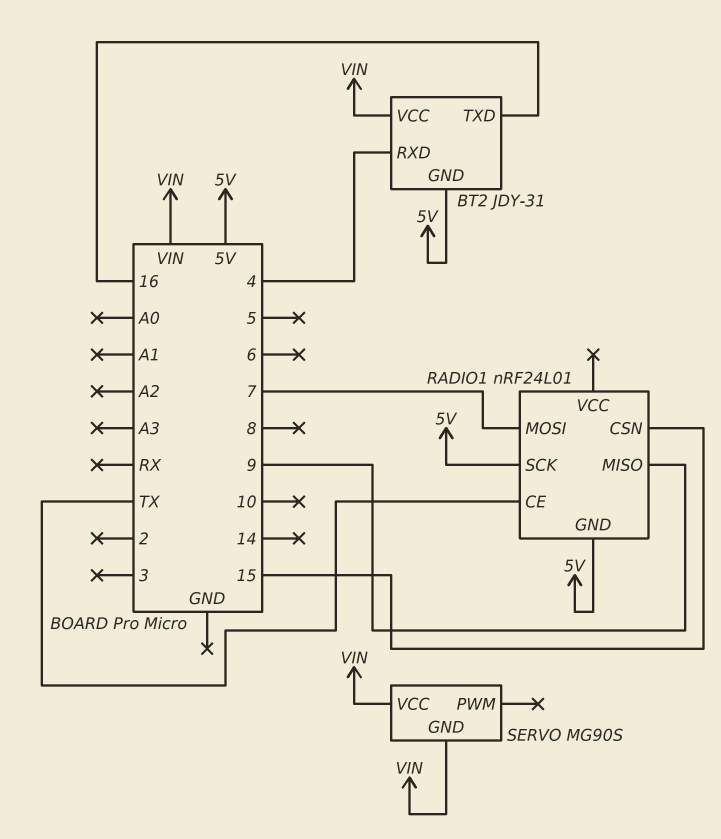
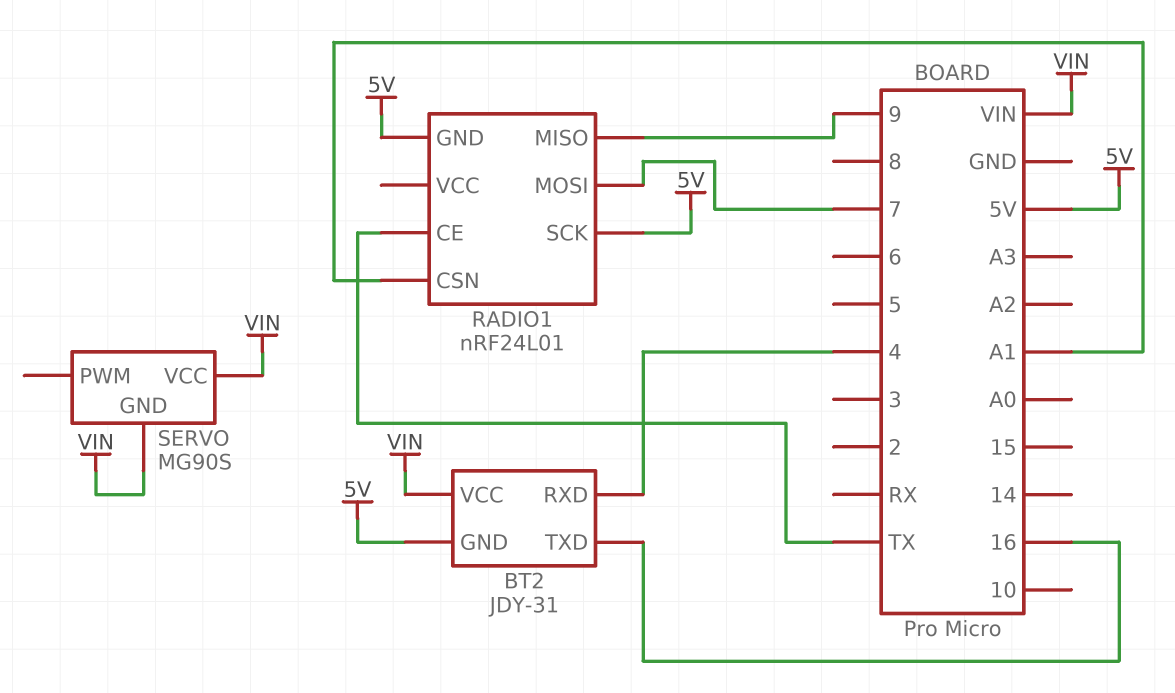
RADIO1 pin CSN: 15 -> A1

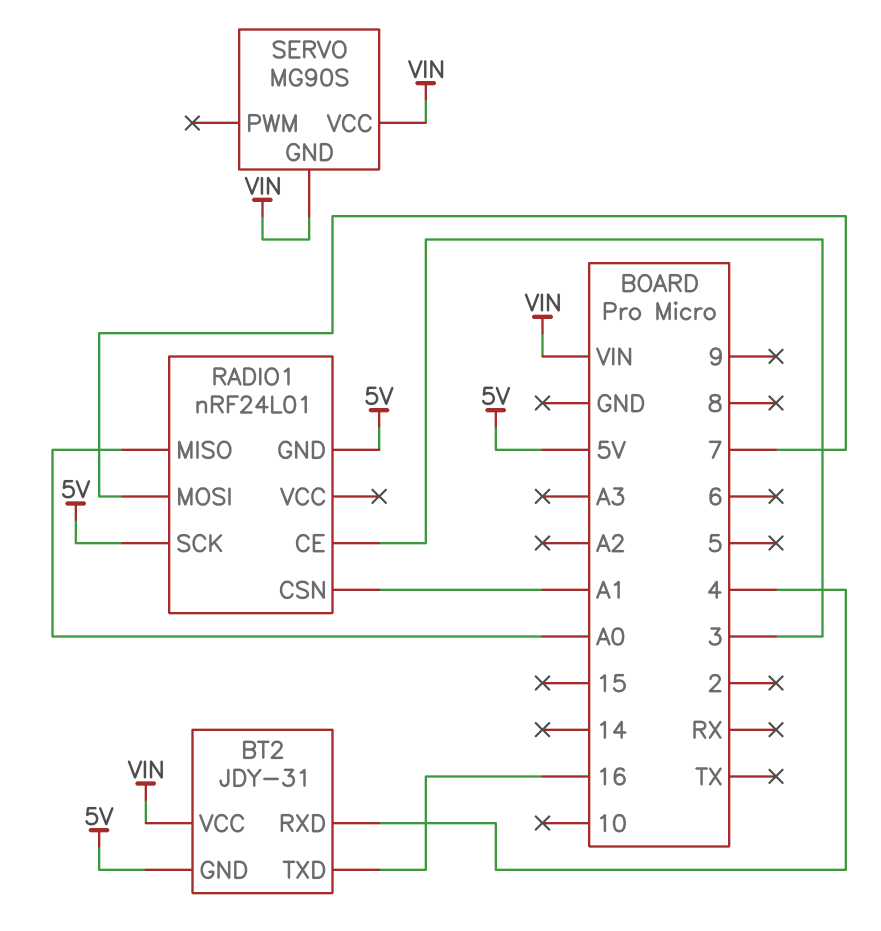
RADIO1 pin CE: TX -> 3
RADIO1 pin MISO: 9 -> A0

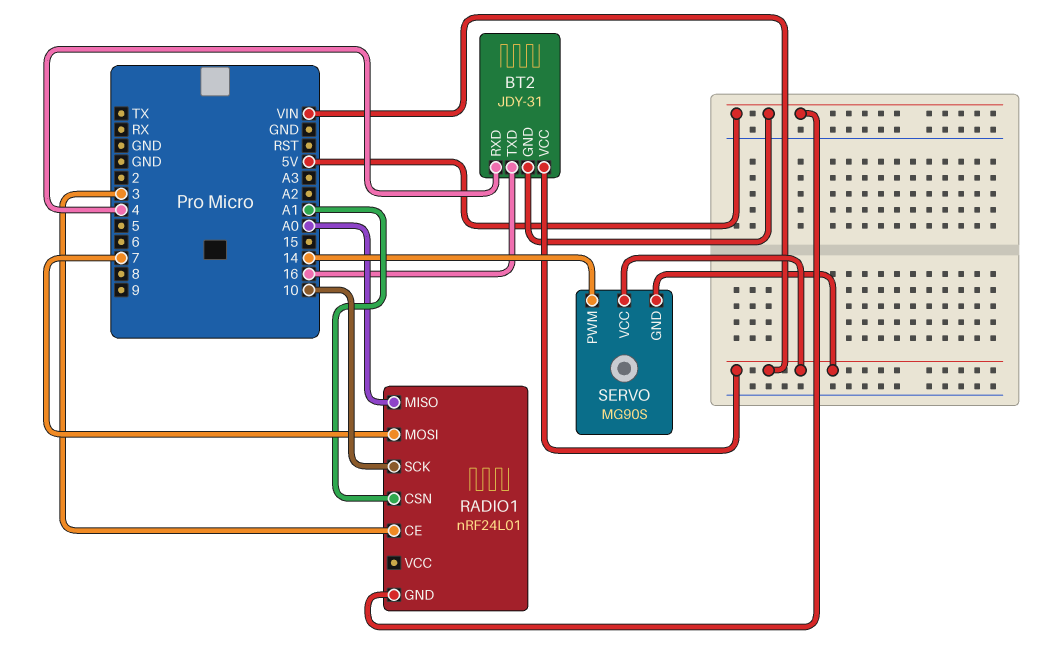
RADIO1 pin SCK: 5V -> 10
SERVO pin PWM: none -> 14

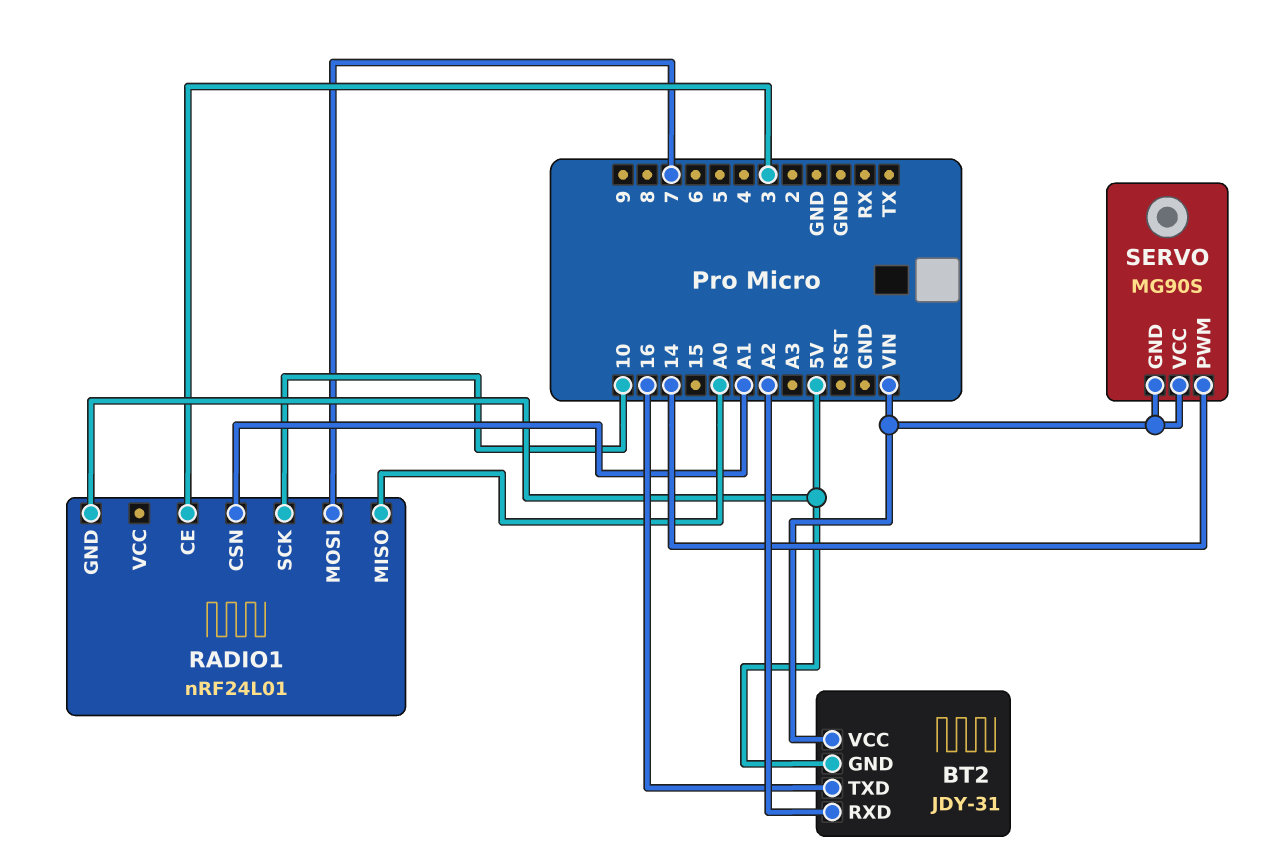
BT2 pin RXD: 4 -> A2

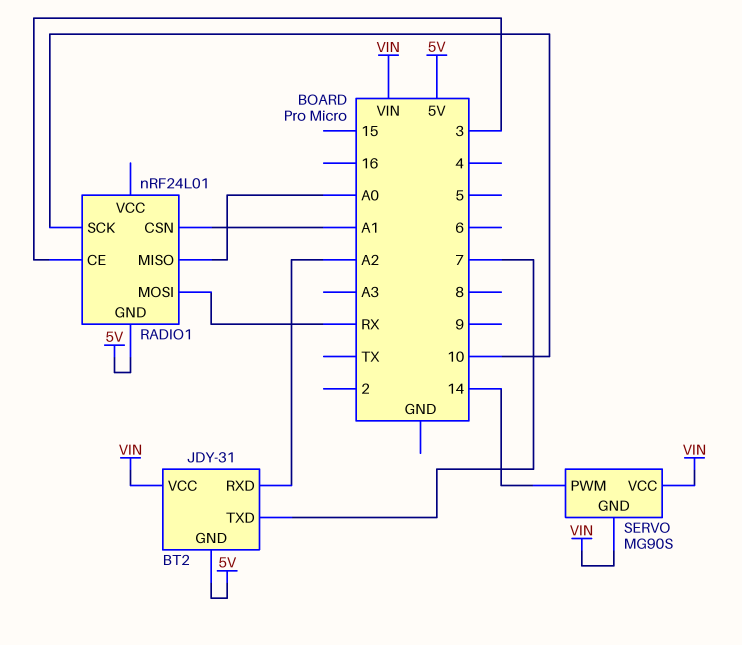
BT2 pin TXD: 16 -> 7
RADIO1 pin MOSI: 7 -> RX

